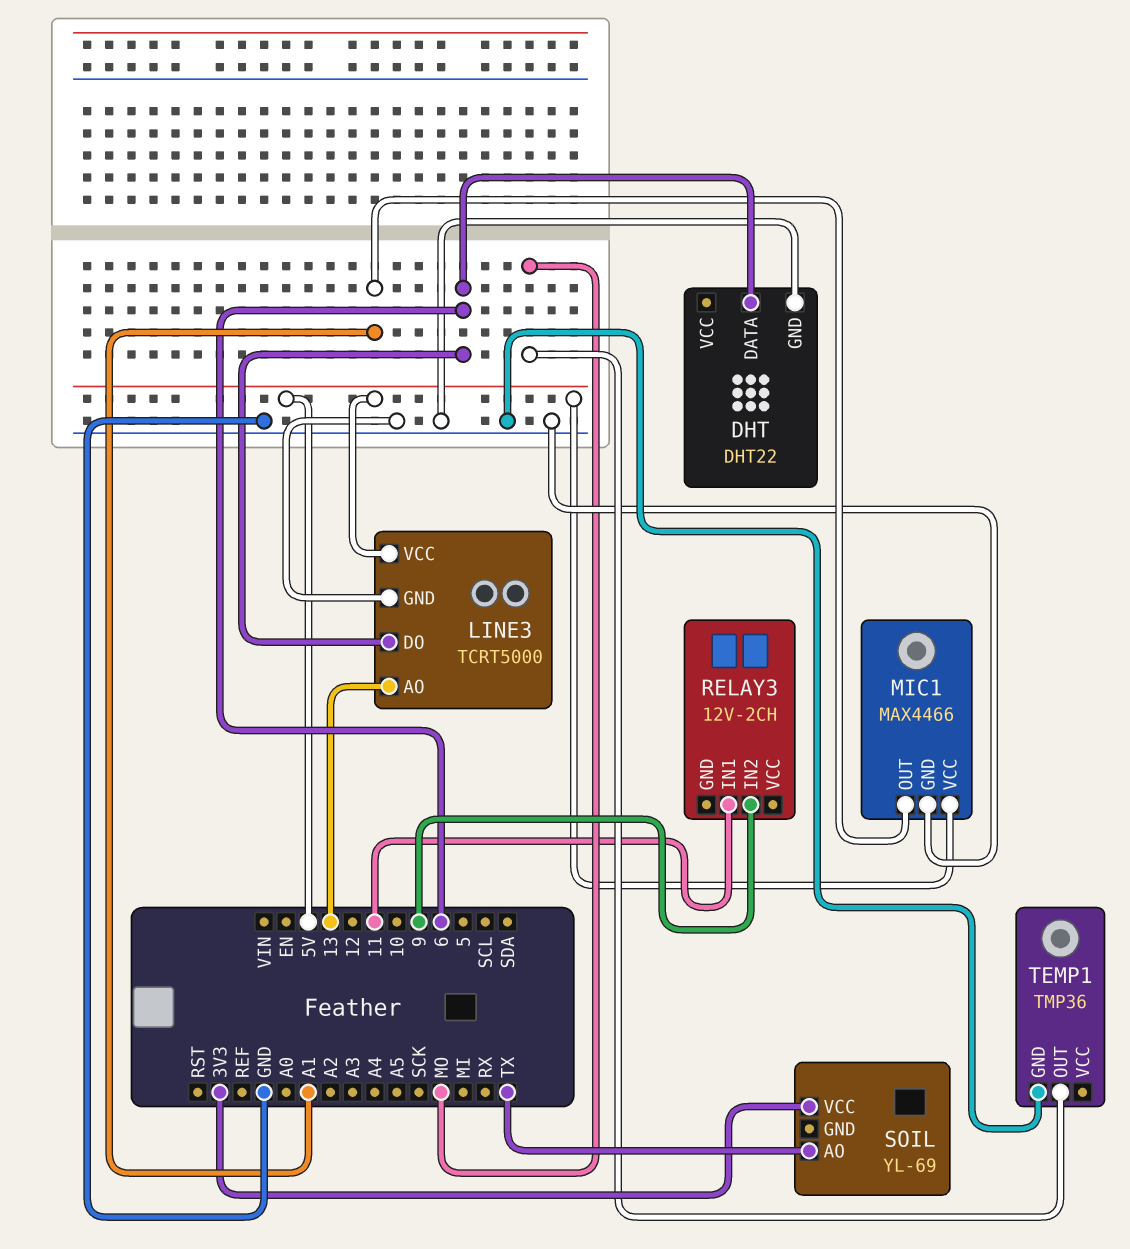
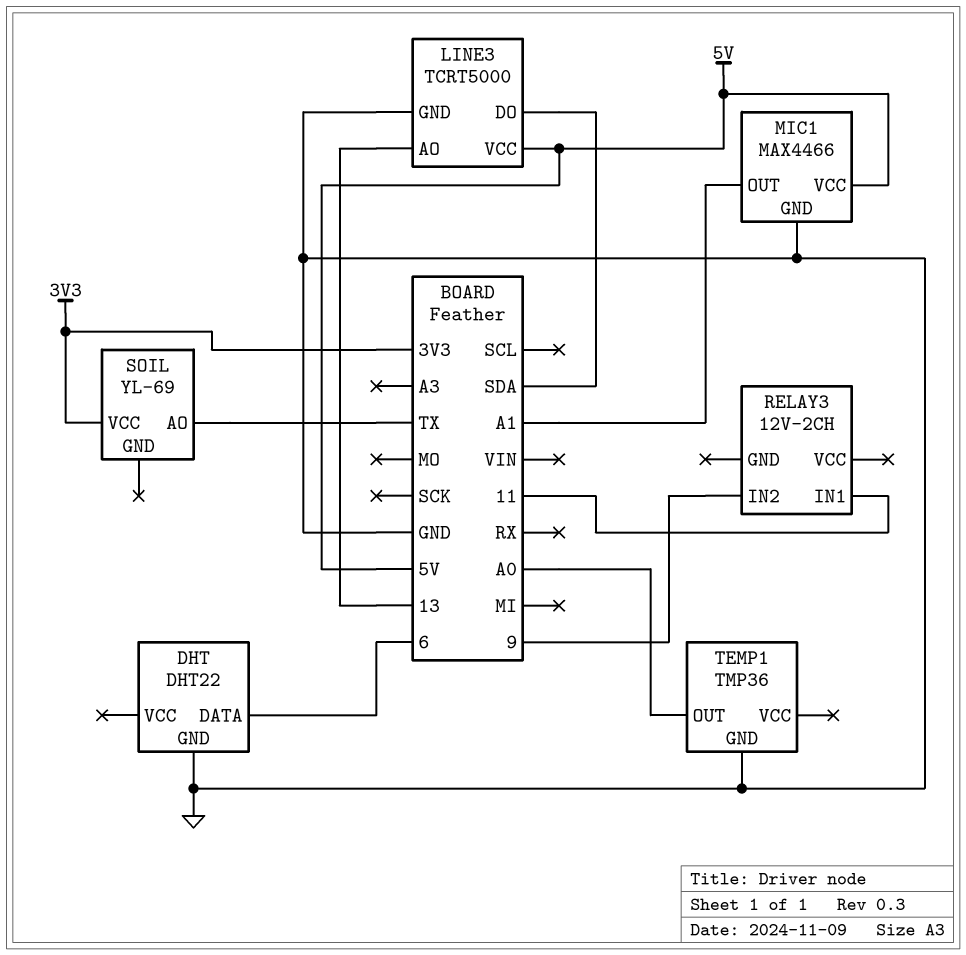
LINE3 pin DO: 6 -> SDA
TEMP1 pin OUT: MO -> A0

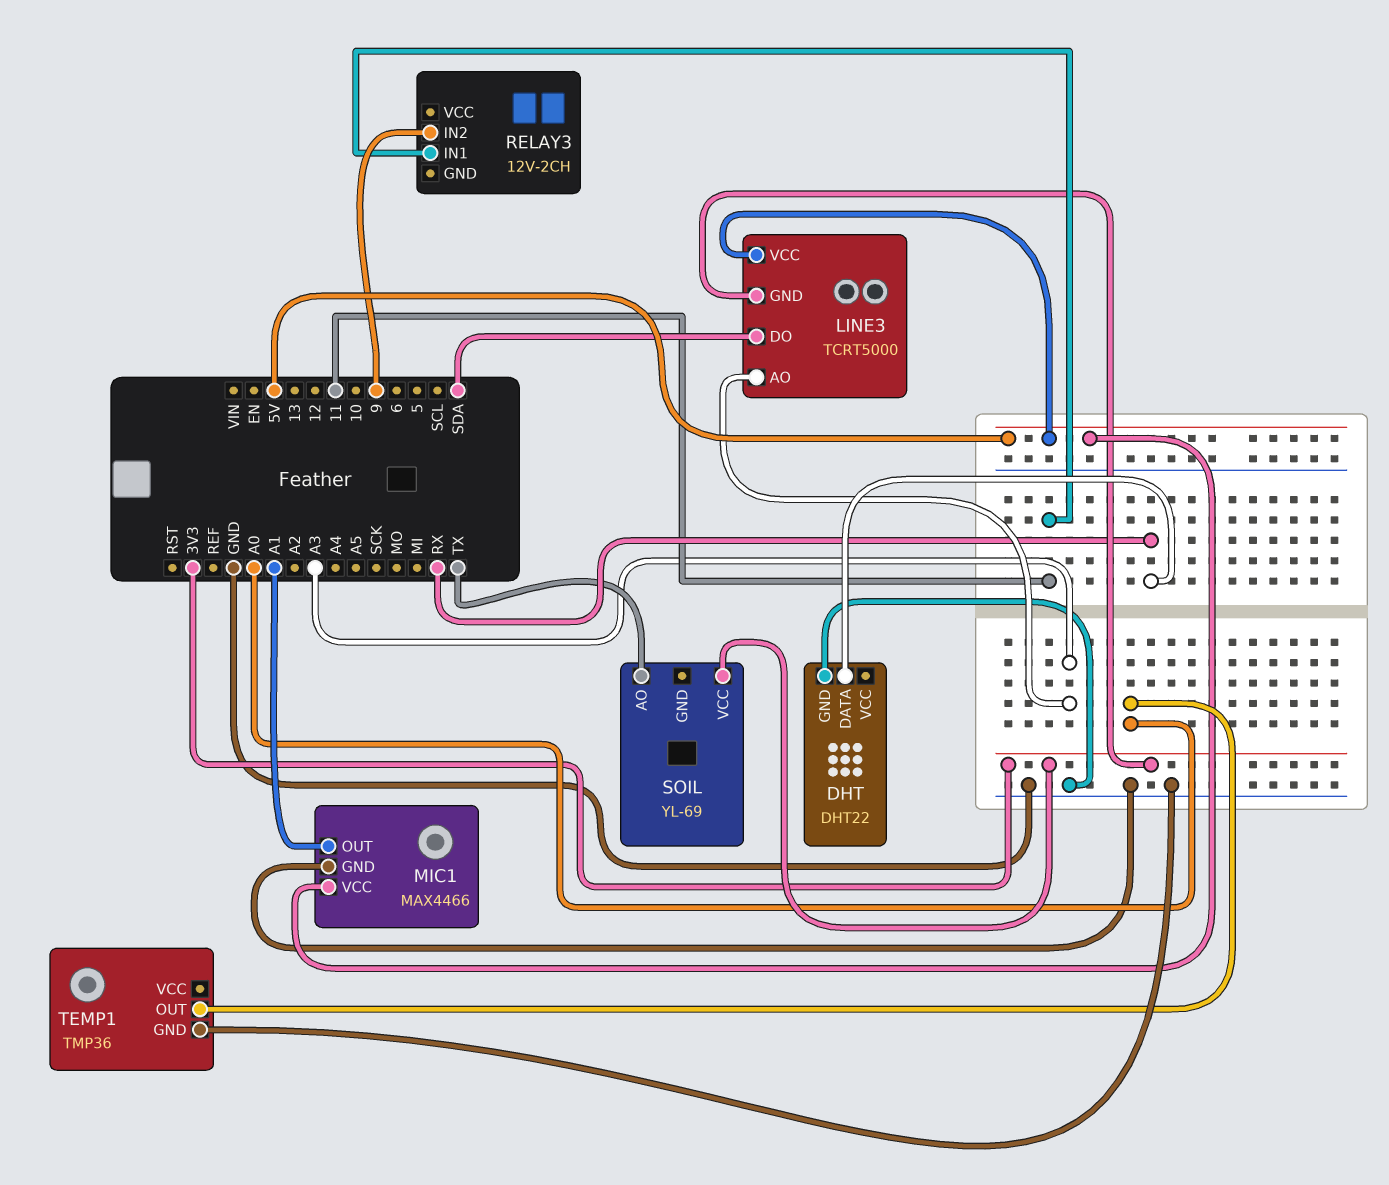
DHT pin DATA: 6 -> RX
LINE3 pin AO: 13 -> A3
LINE3 pin GND: GND -> 3V3

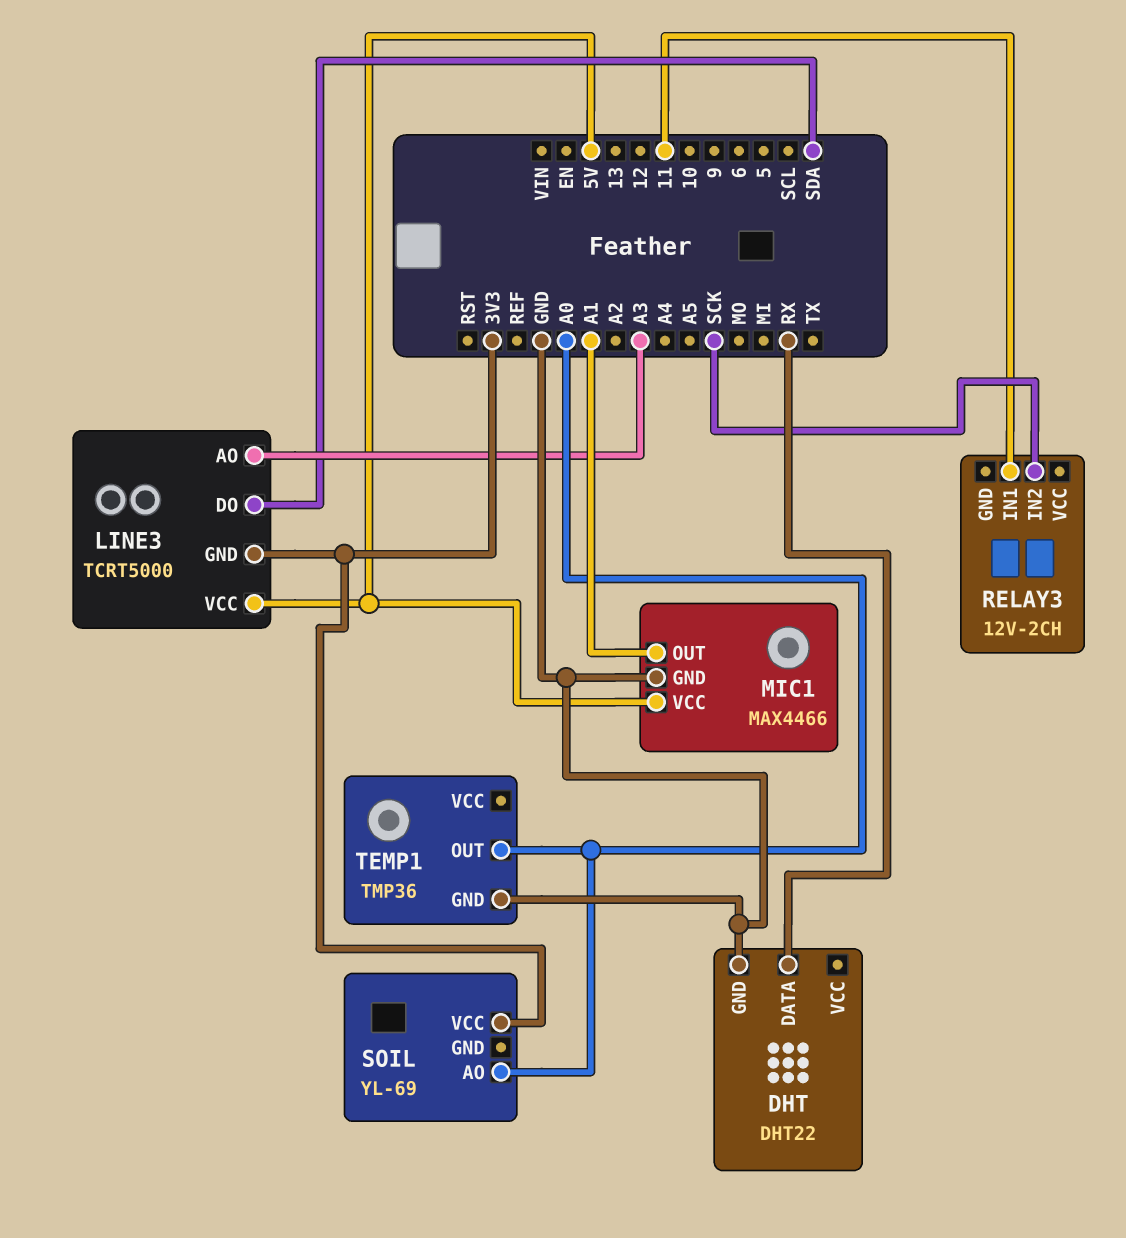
RELAY3 pin IN2: 9 -> SCK
SOIL pin AO: TX -> A0

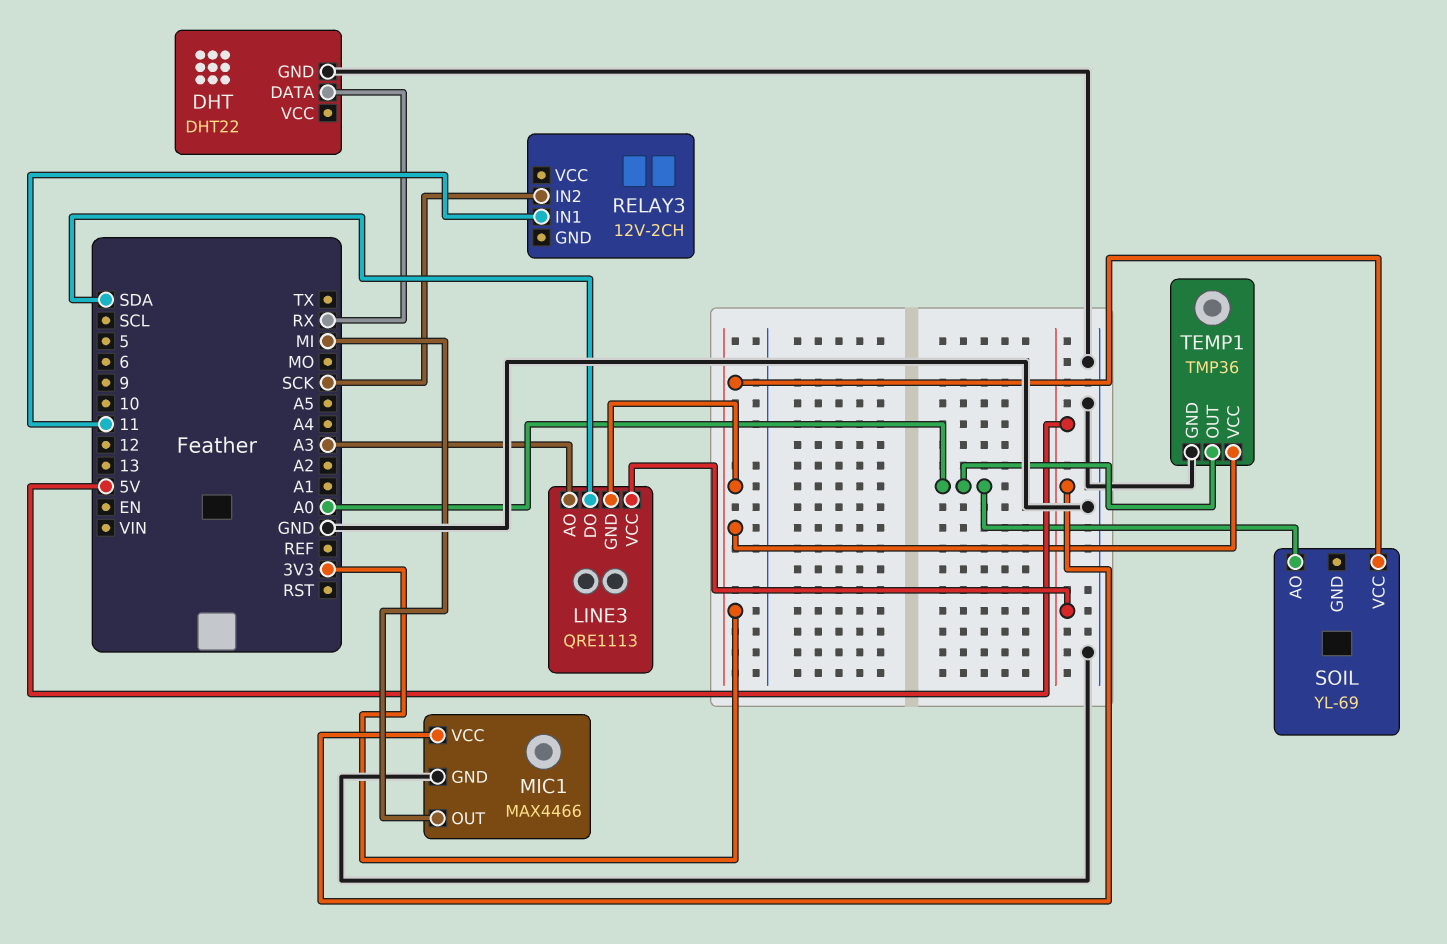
LINE3: TCRT5000 -> QRE1113
MIC1 pin OUT: A1 -> MI
TEMP1 pin VCC: none -> 3V3

